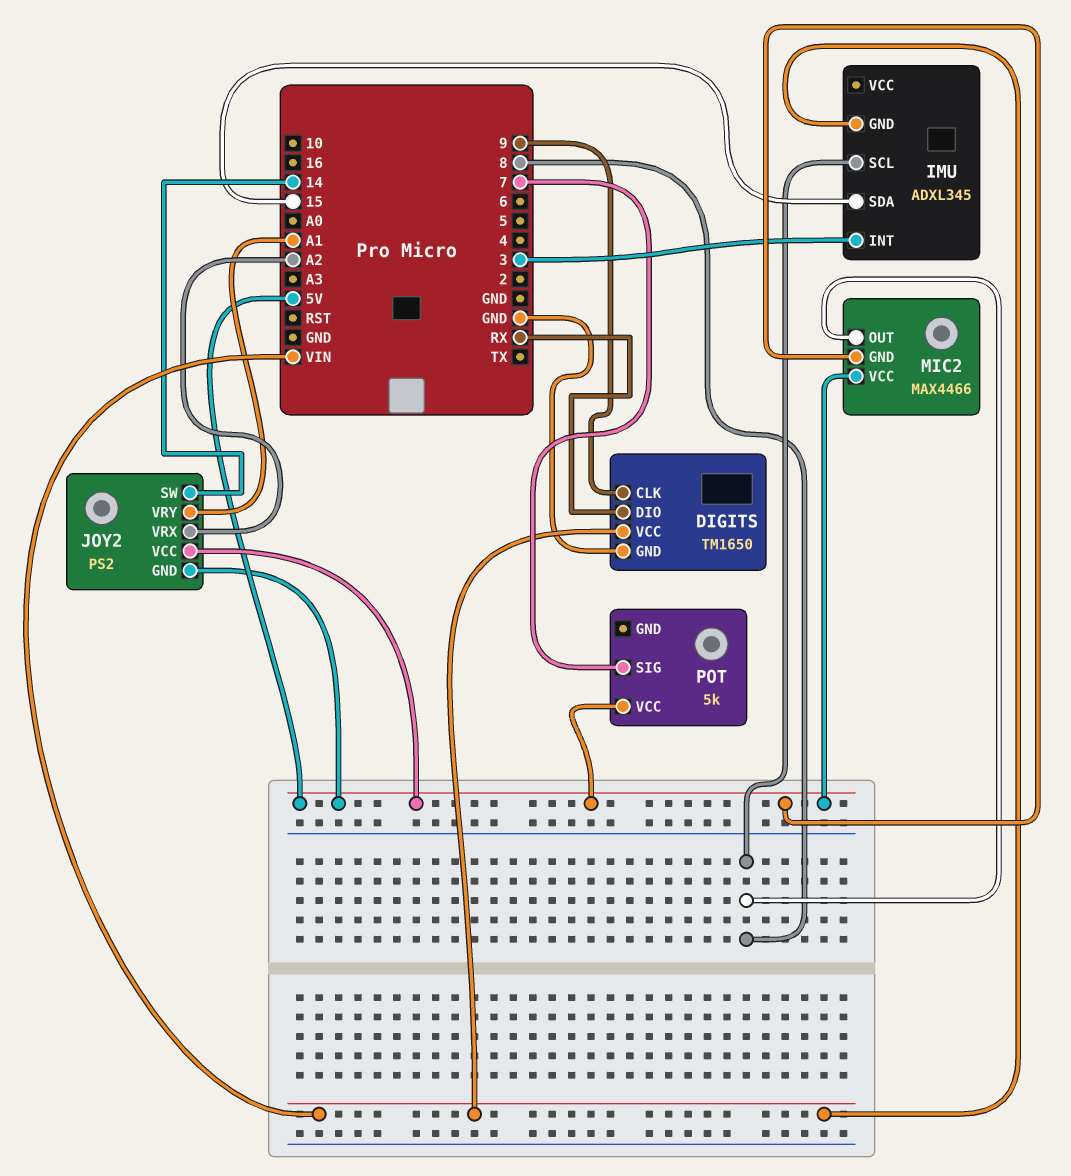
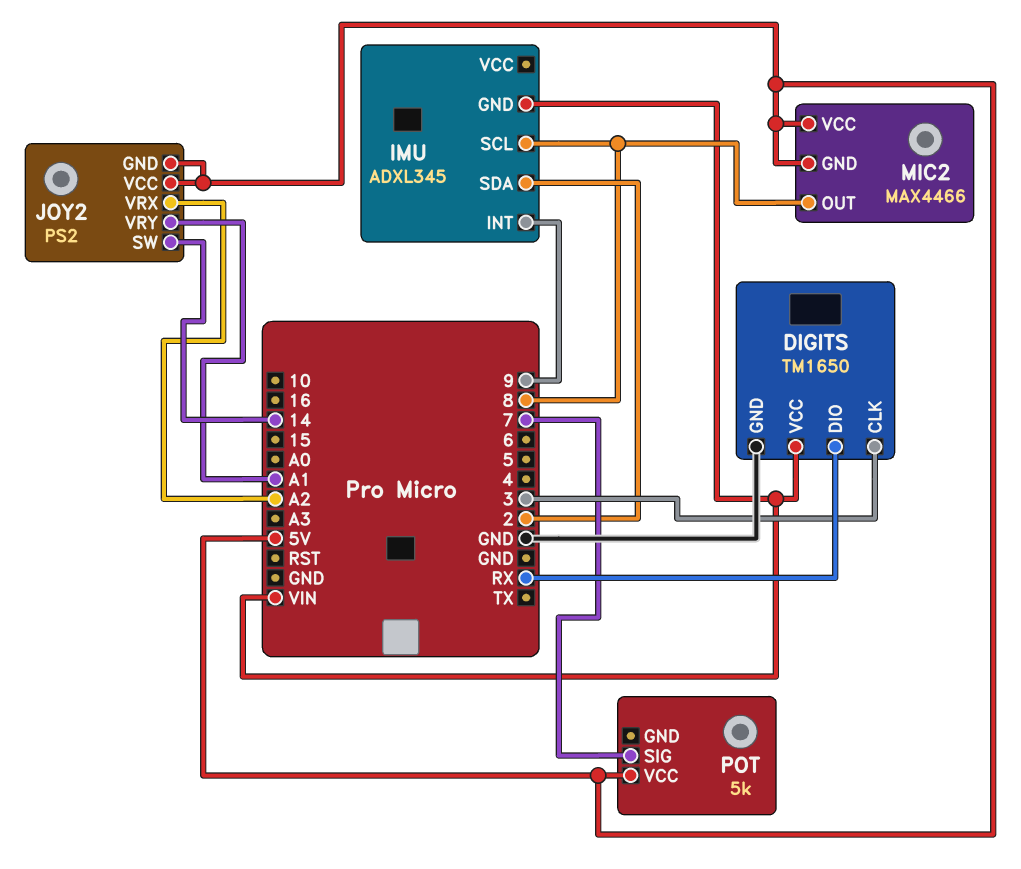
DIGITS pin CLK: 9 -> 3
IMU pin INT: 3 -> 9
IMU pin SDA: 15 -> 2

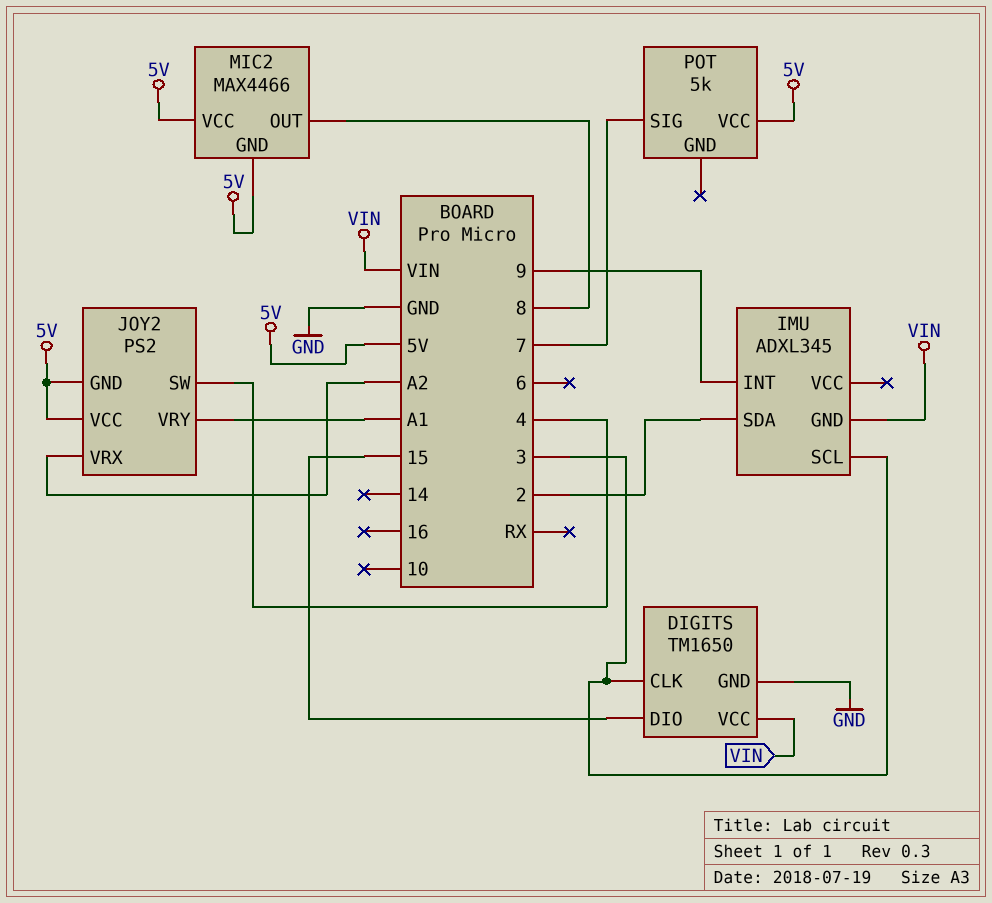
DIGITS pin DIO: RX -> 15
IMU pin SCL: 8 -> 3
JOY2 pin SW: 14 -> 4

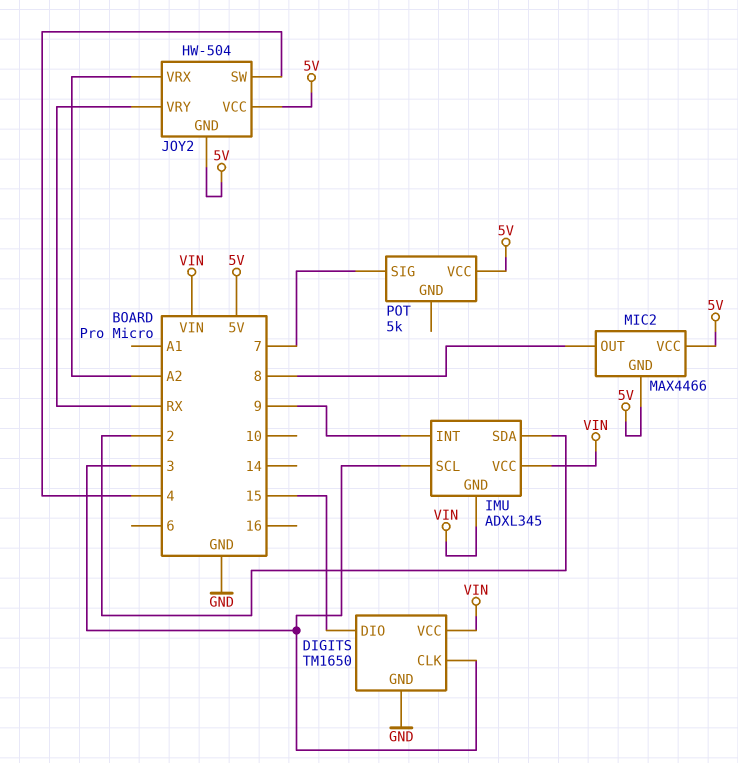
IMU pin VCC: none -> VIN
JOY2: PS2 -> HW-504
JOY2 pin VRY: A1 -> RX

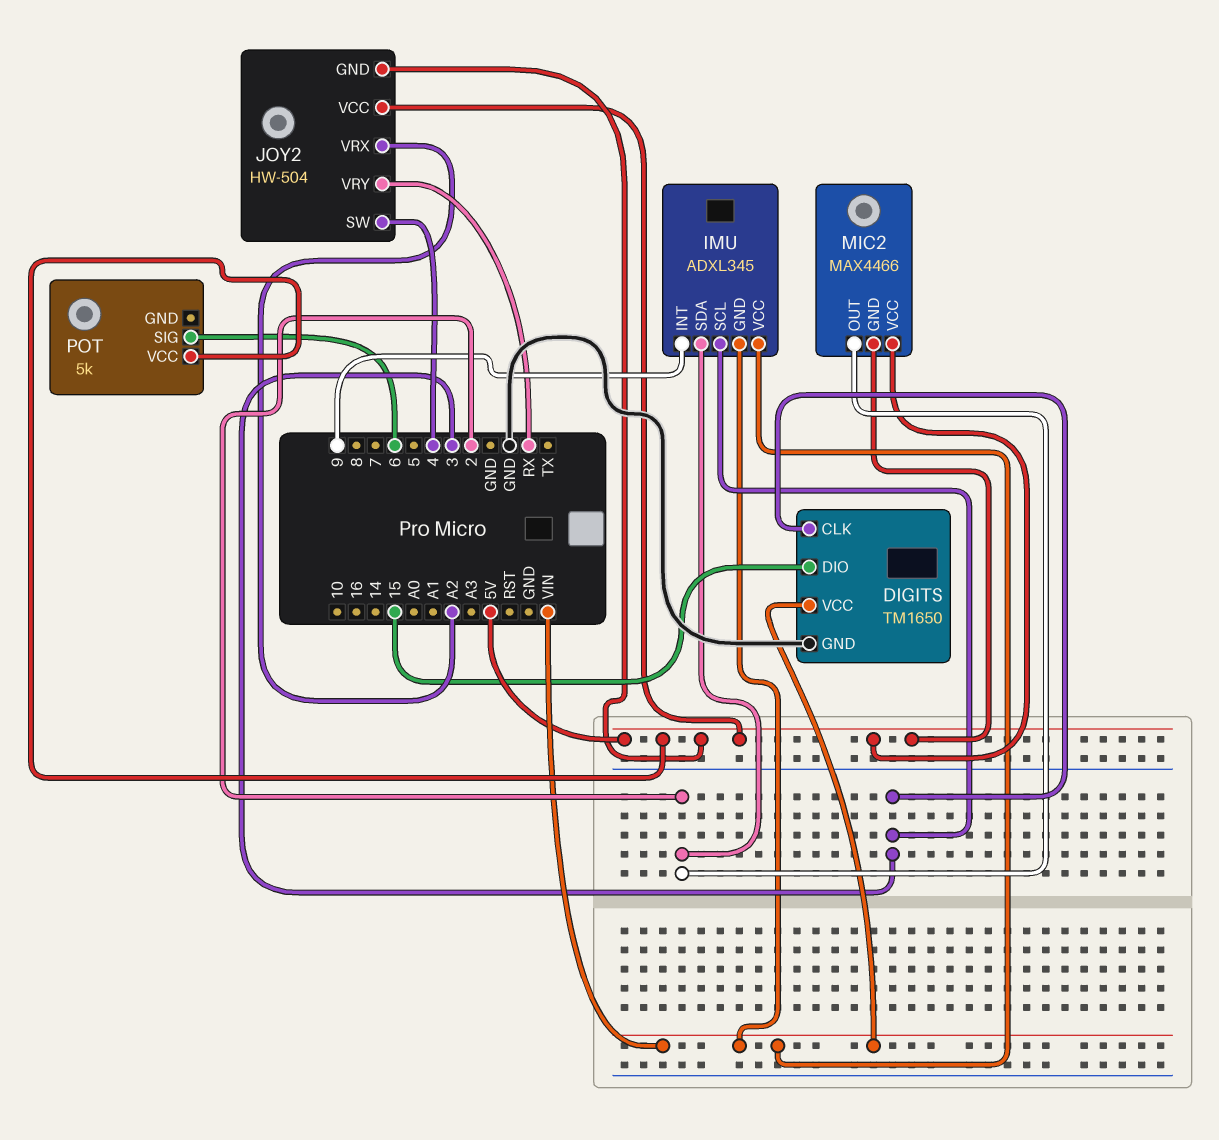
MIC2 pin OUT: 8 -> 2
POT pin SIG: 7 -> 6

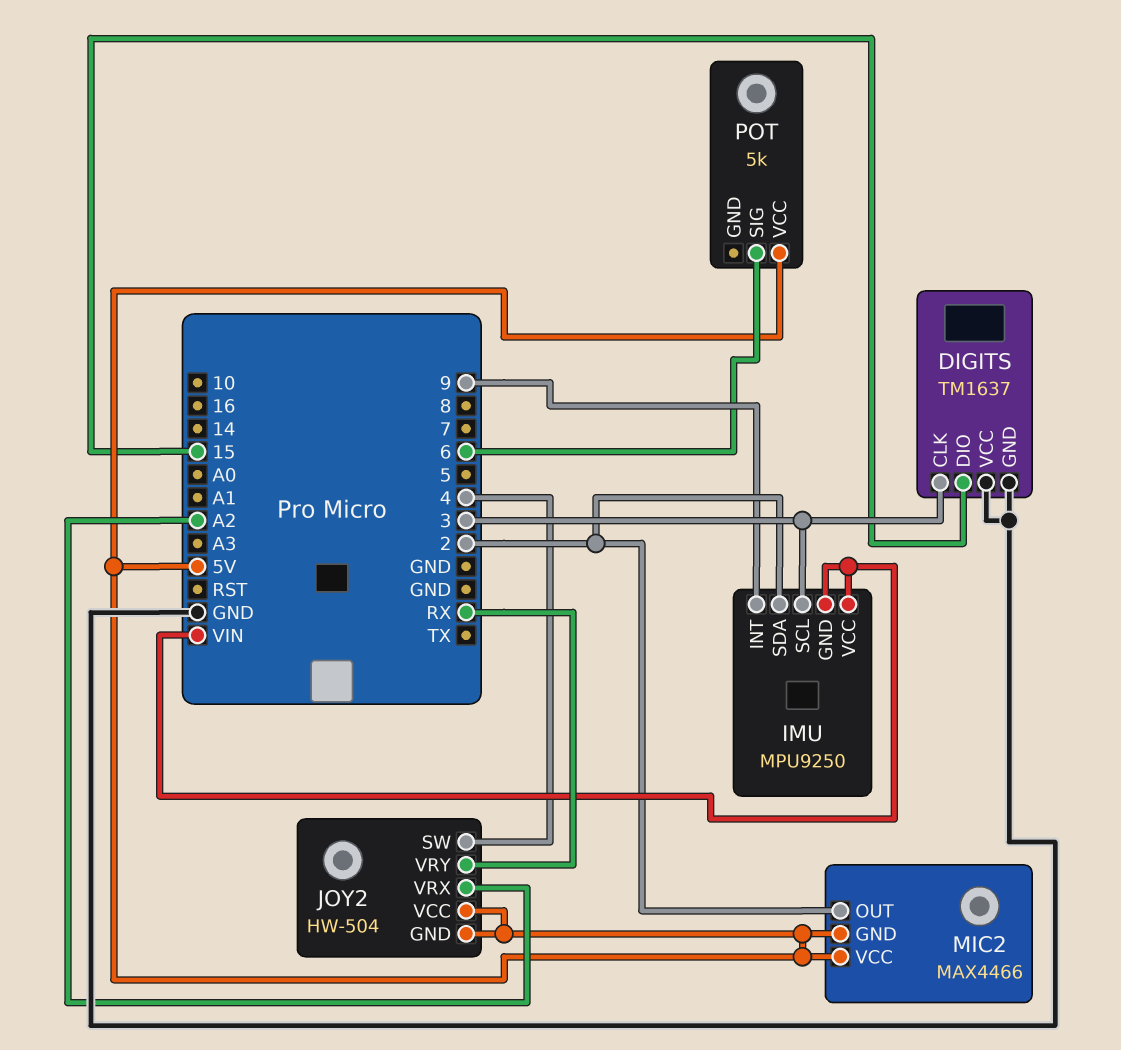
DIGITS: TM1650 -> TM1637
DIGITS pin VCC: VIN -> GND
IMU: ADXL345 -> MPU9250

